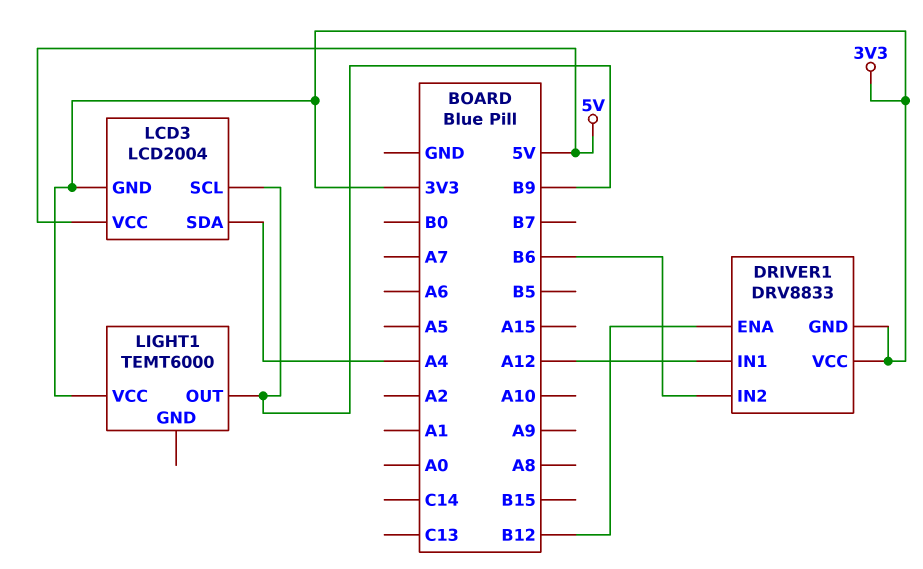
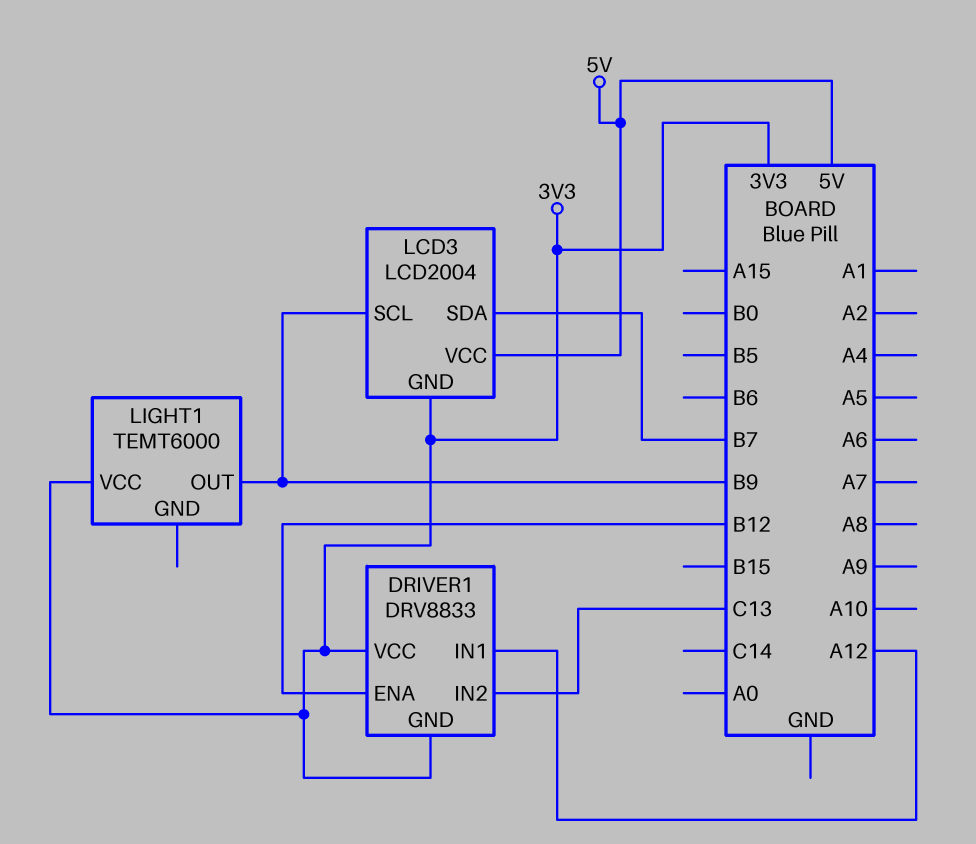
DRIVER1 pin IN2: B6 -> C13
LCD3 pin SDA: A4 -> B7

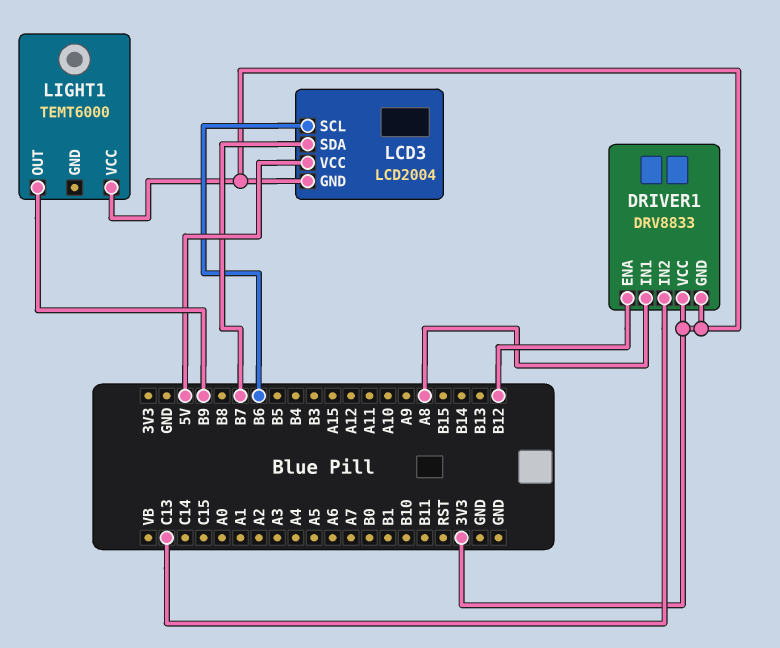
DRIVER1 pin IN1: A12 -> A8
LCD3 pin SCL: B9 -> B6

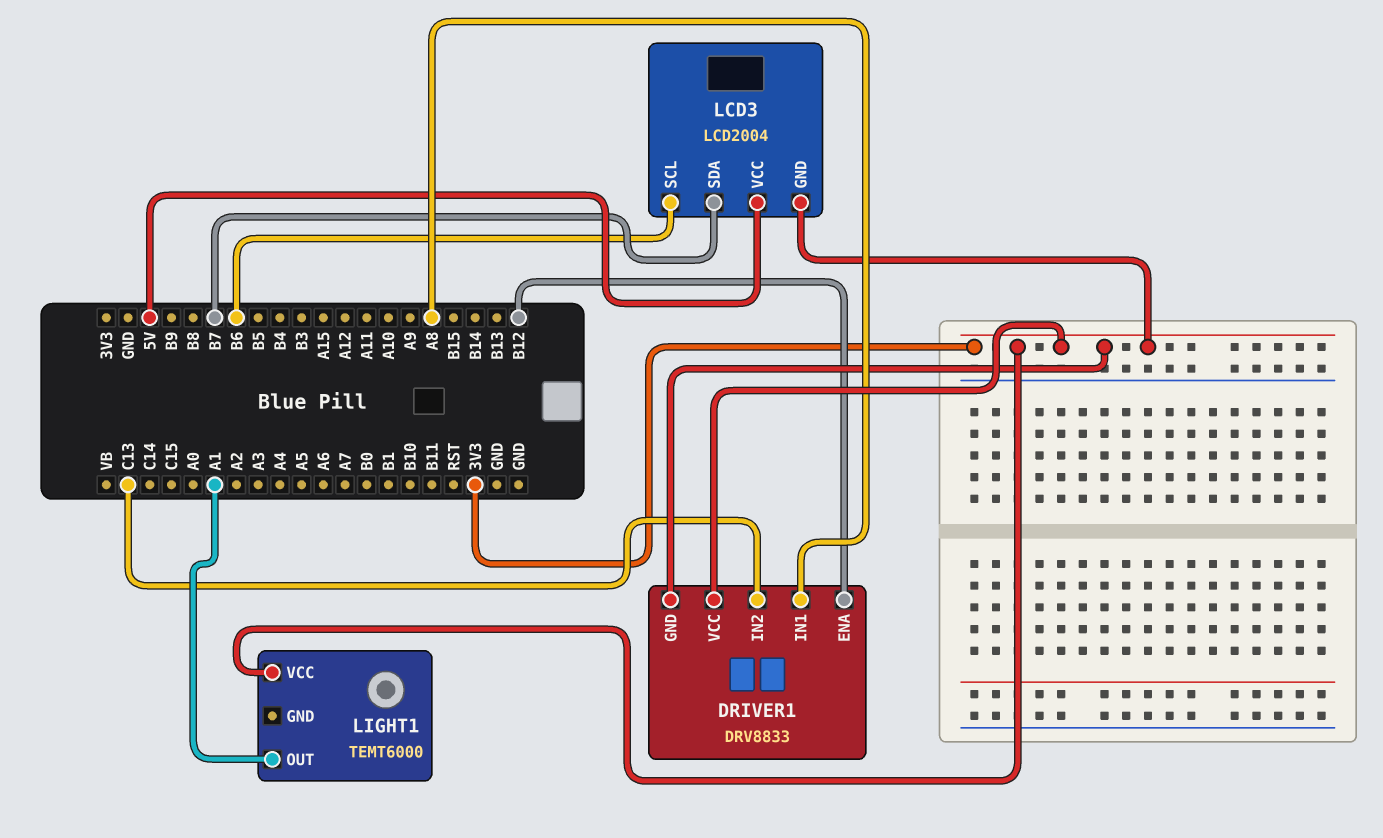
LIGHT1 pin OUT: B9 -> A1

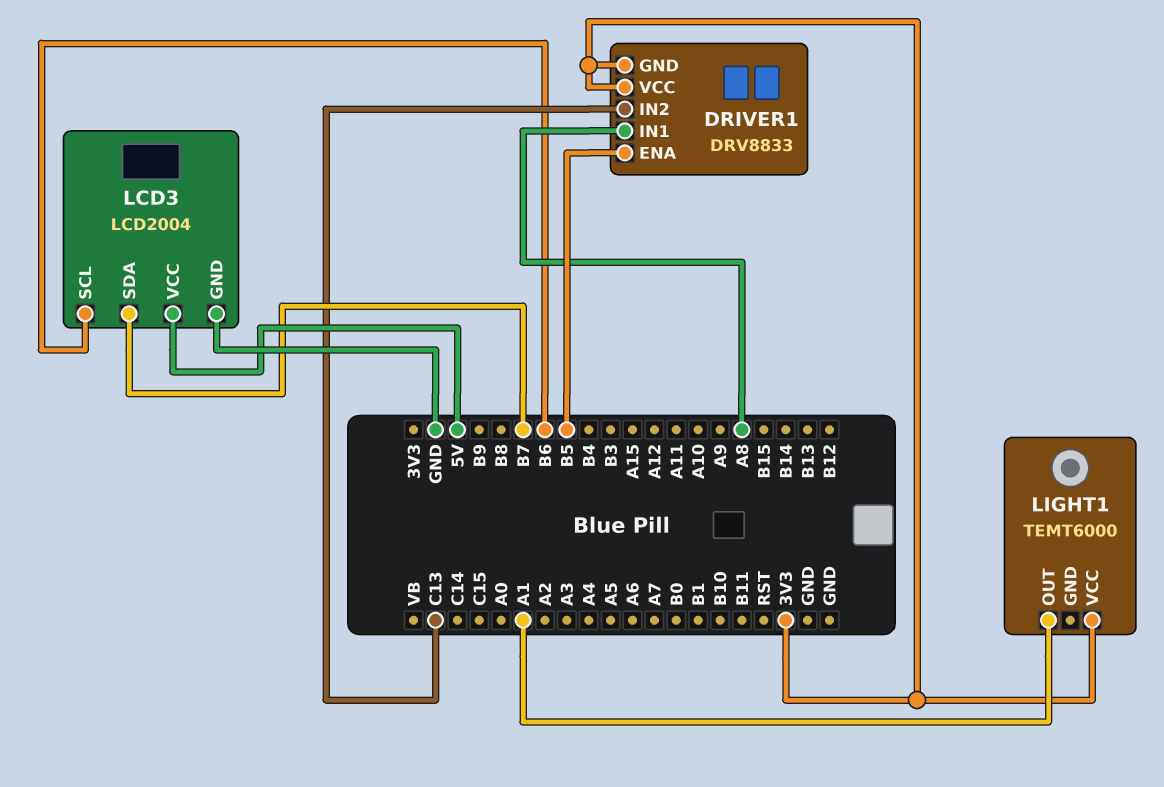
DRIVER1 pin ENA: B12 -> B5
LCD3 pin GND: 3V3 -> GND

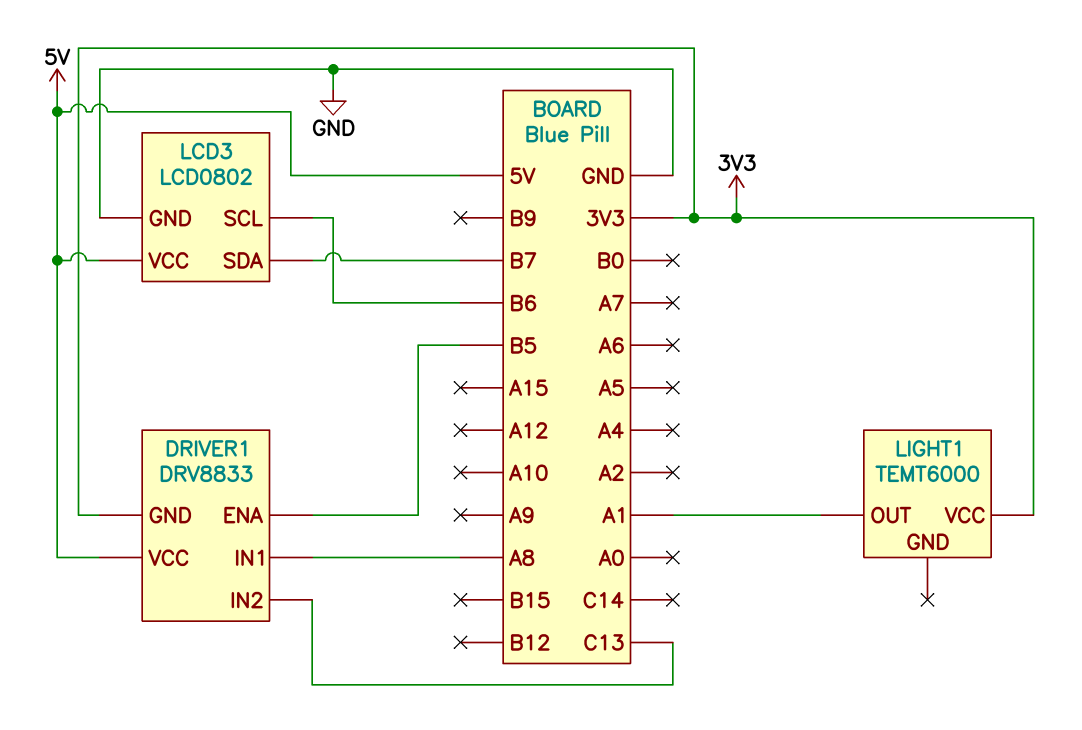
DRIVER1 pin VCC: 3V3 -> 5V
LCD3: LCD2004 -> LCD0802

